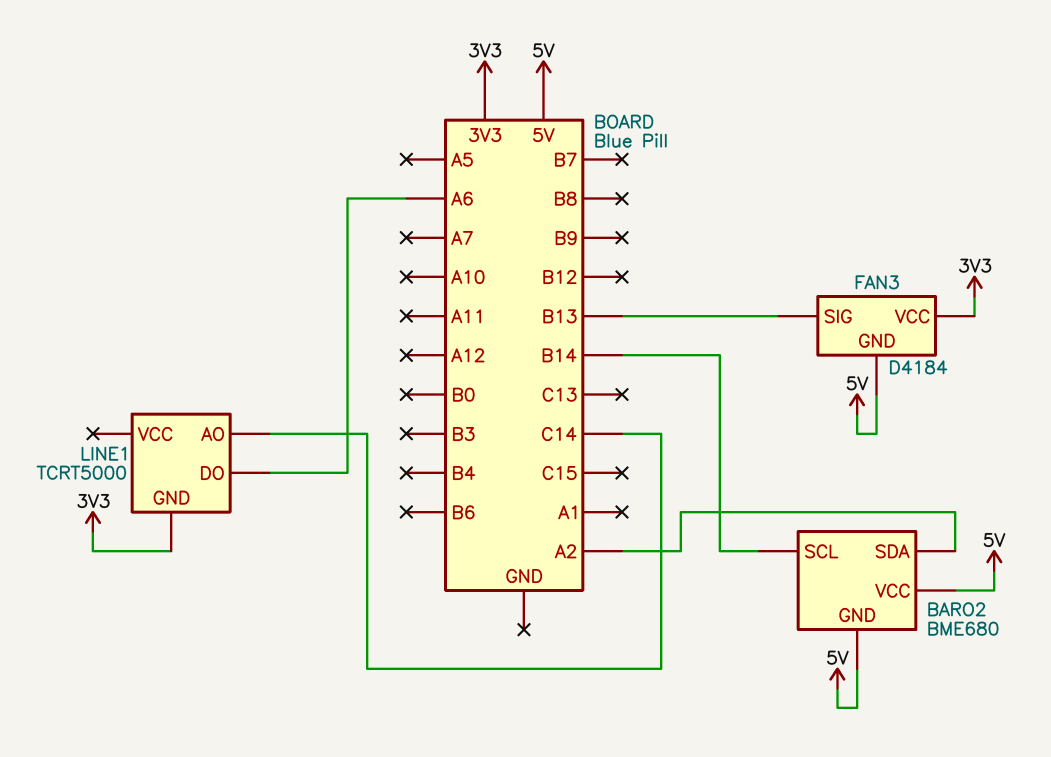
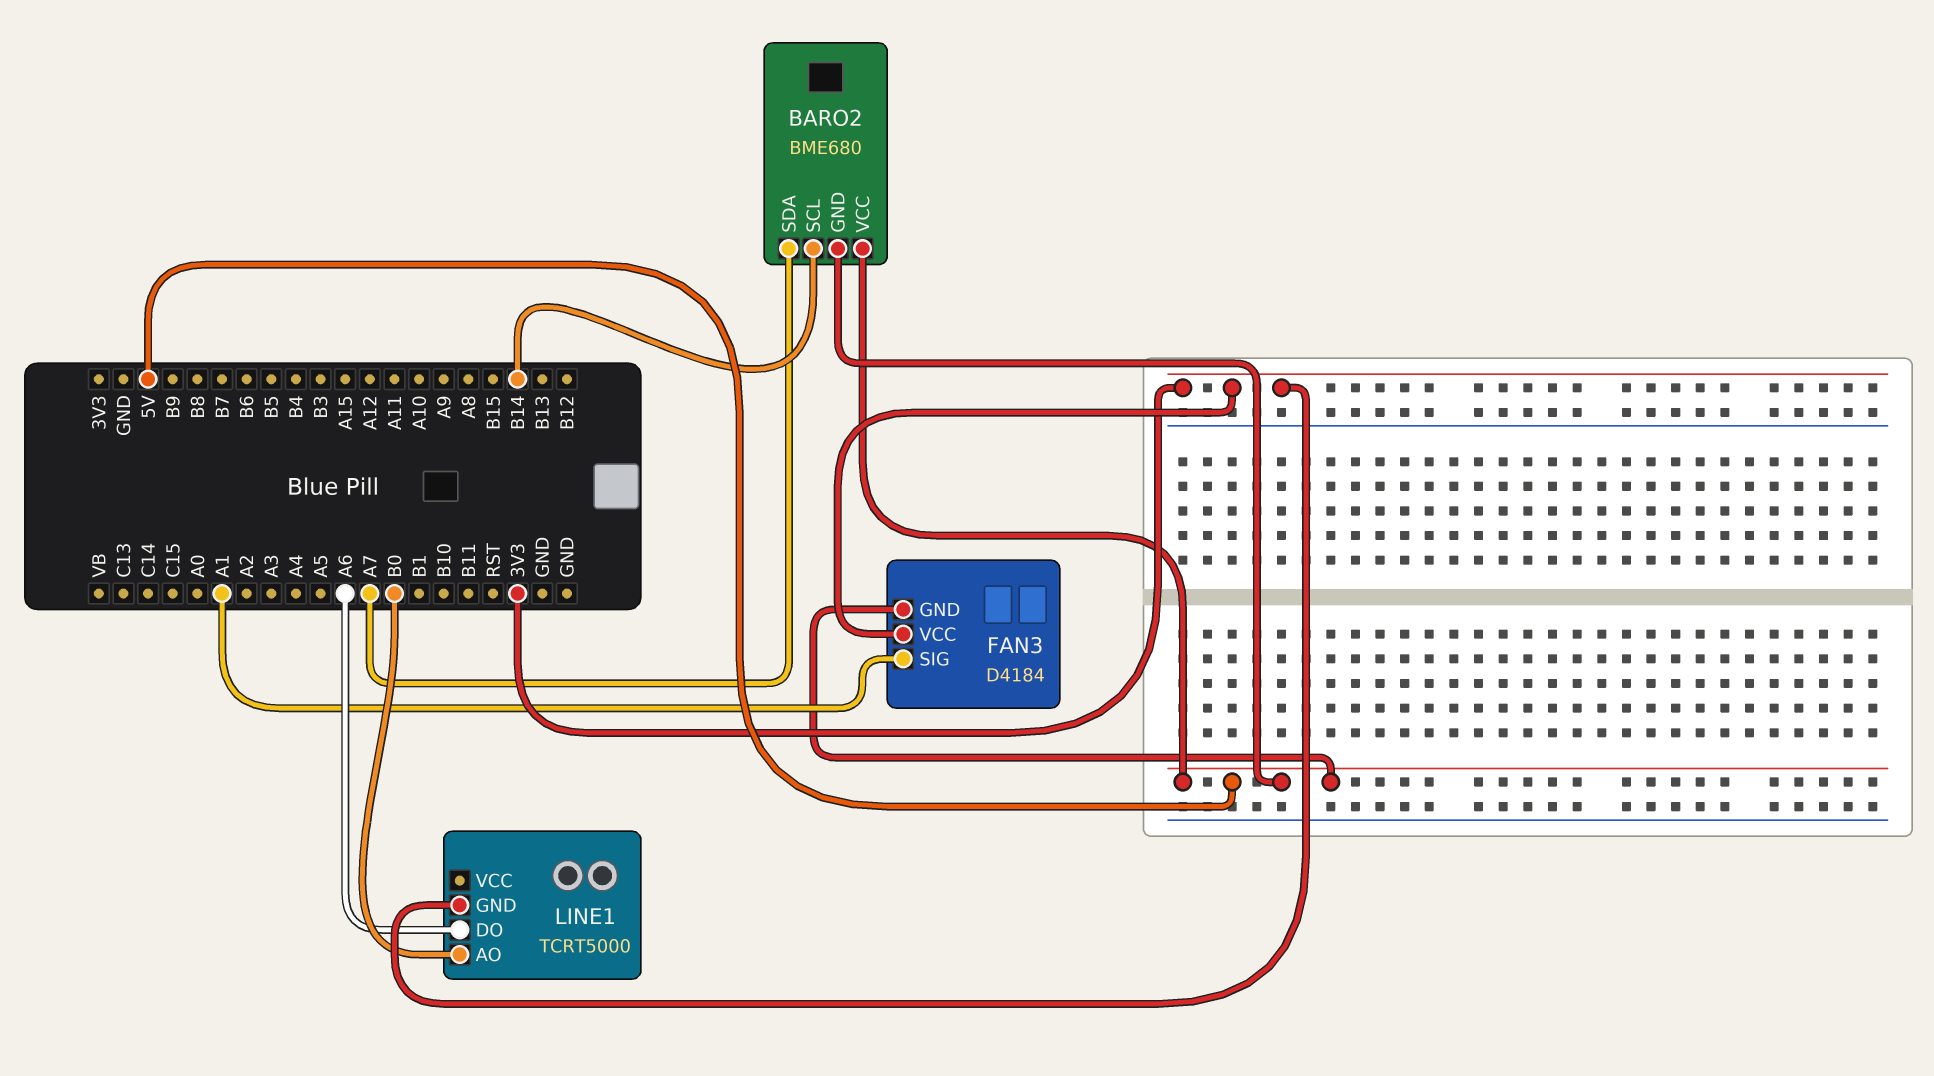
BARO2 pin SDA: A2 -> A7
FAN3 pin SIG: B13 -> A1
LINE1 pin AO: C14 -> B0

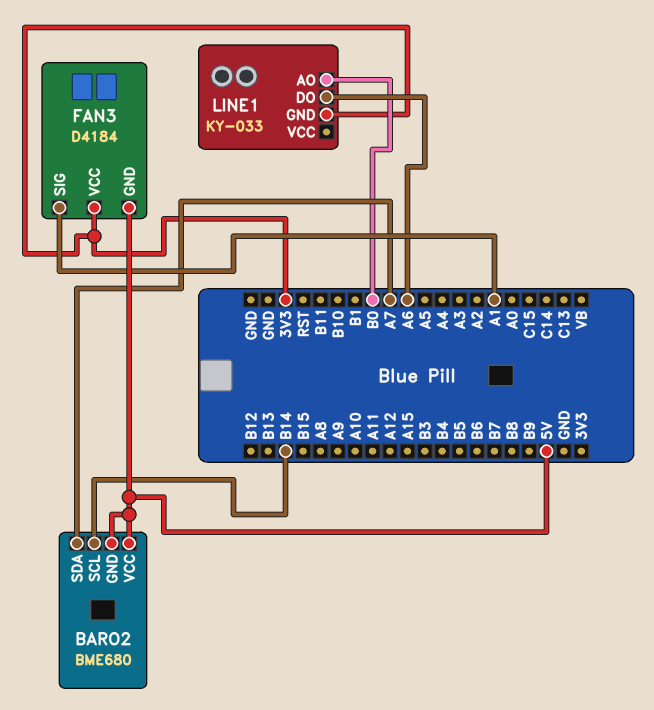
LINE1: TCRT5000 -> KY-033

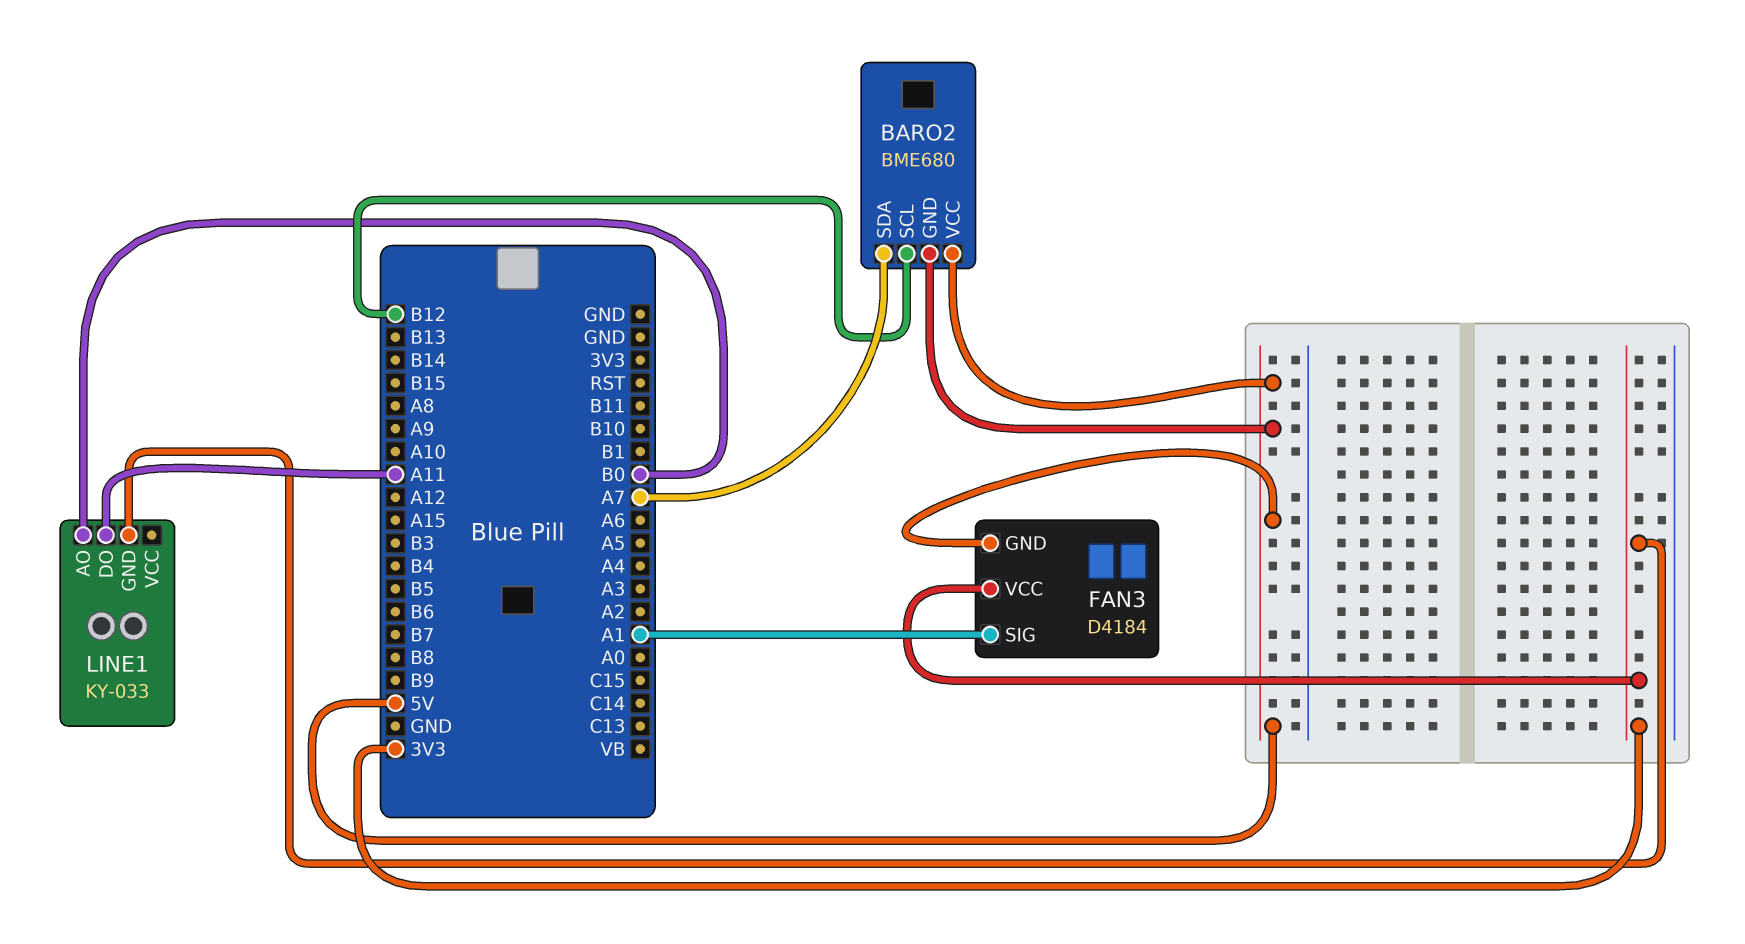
BARO2 pin SCL: B14 -> B12
LINE1 pin DO: A6 -> A11

